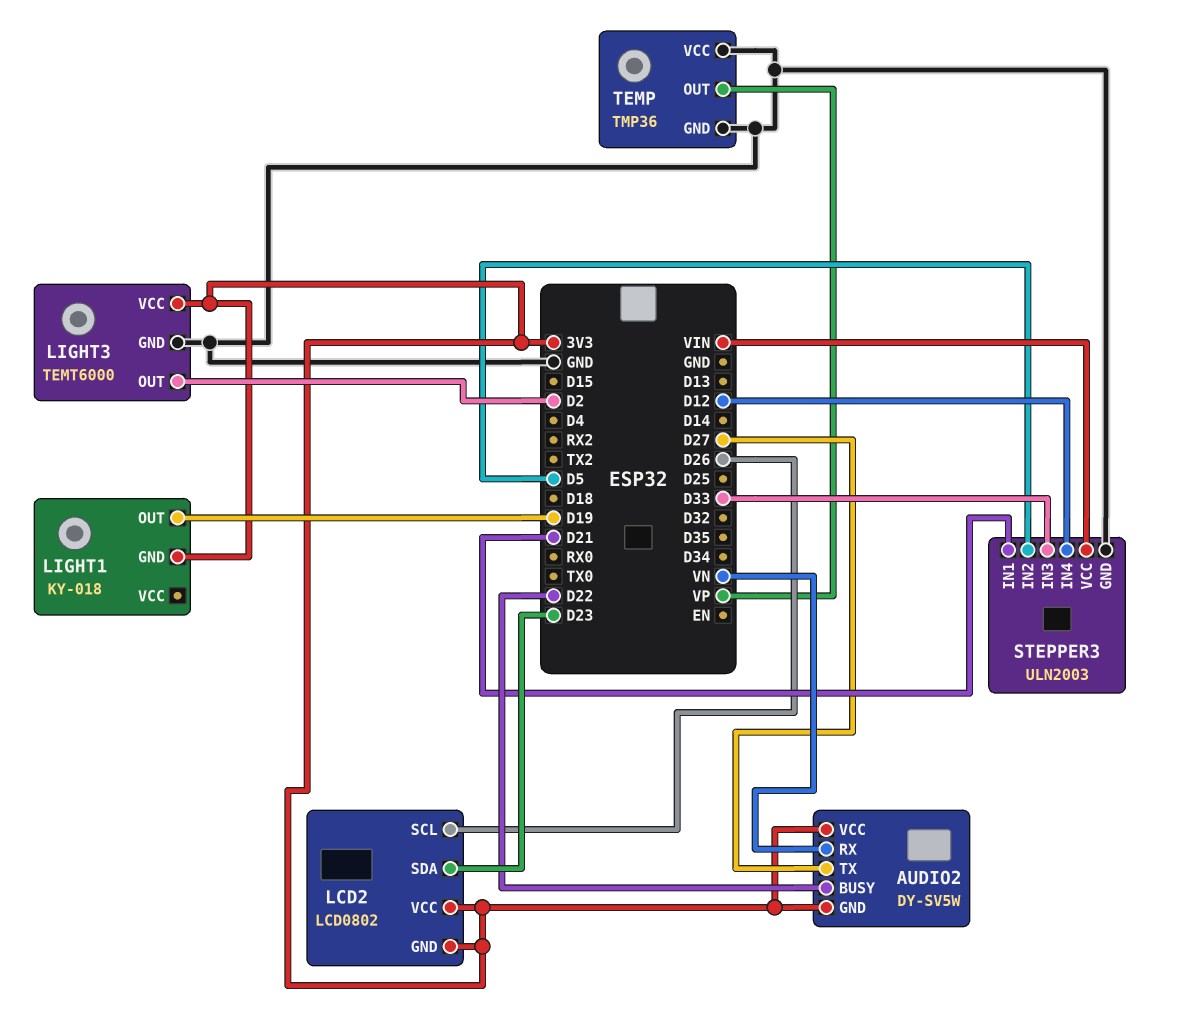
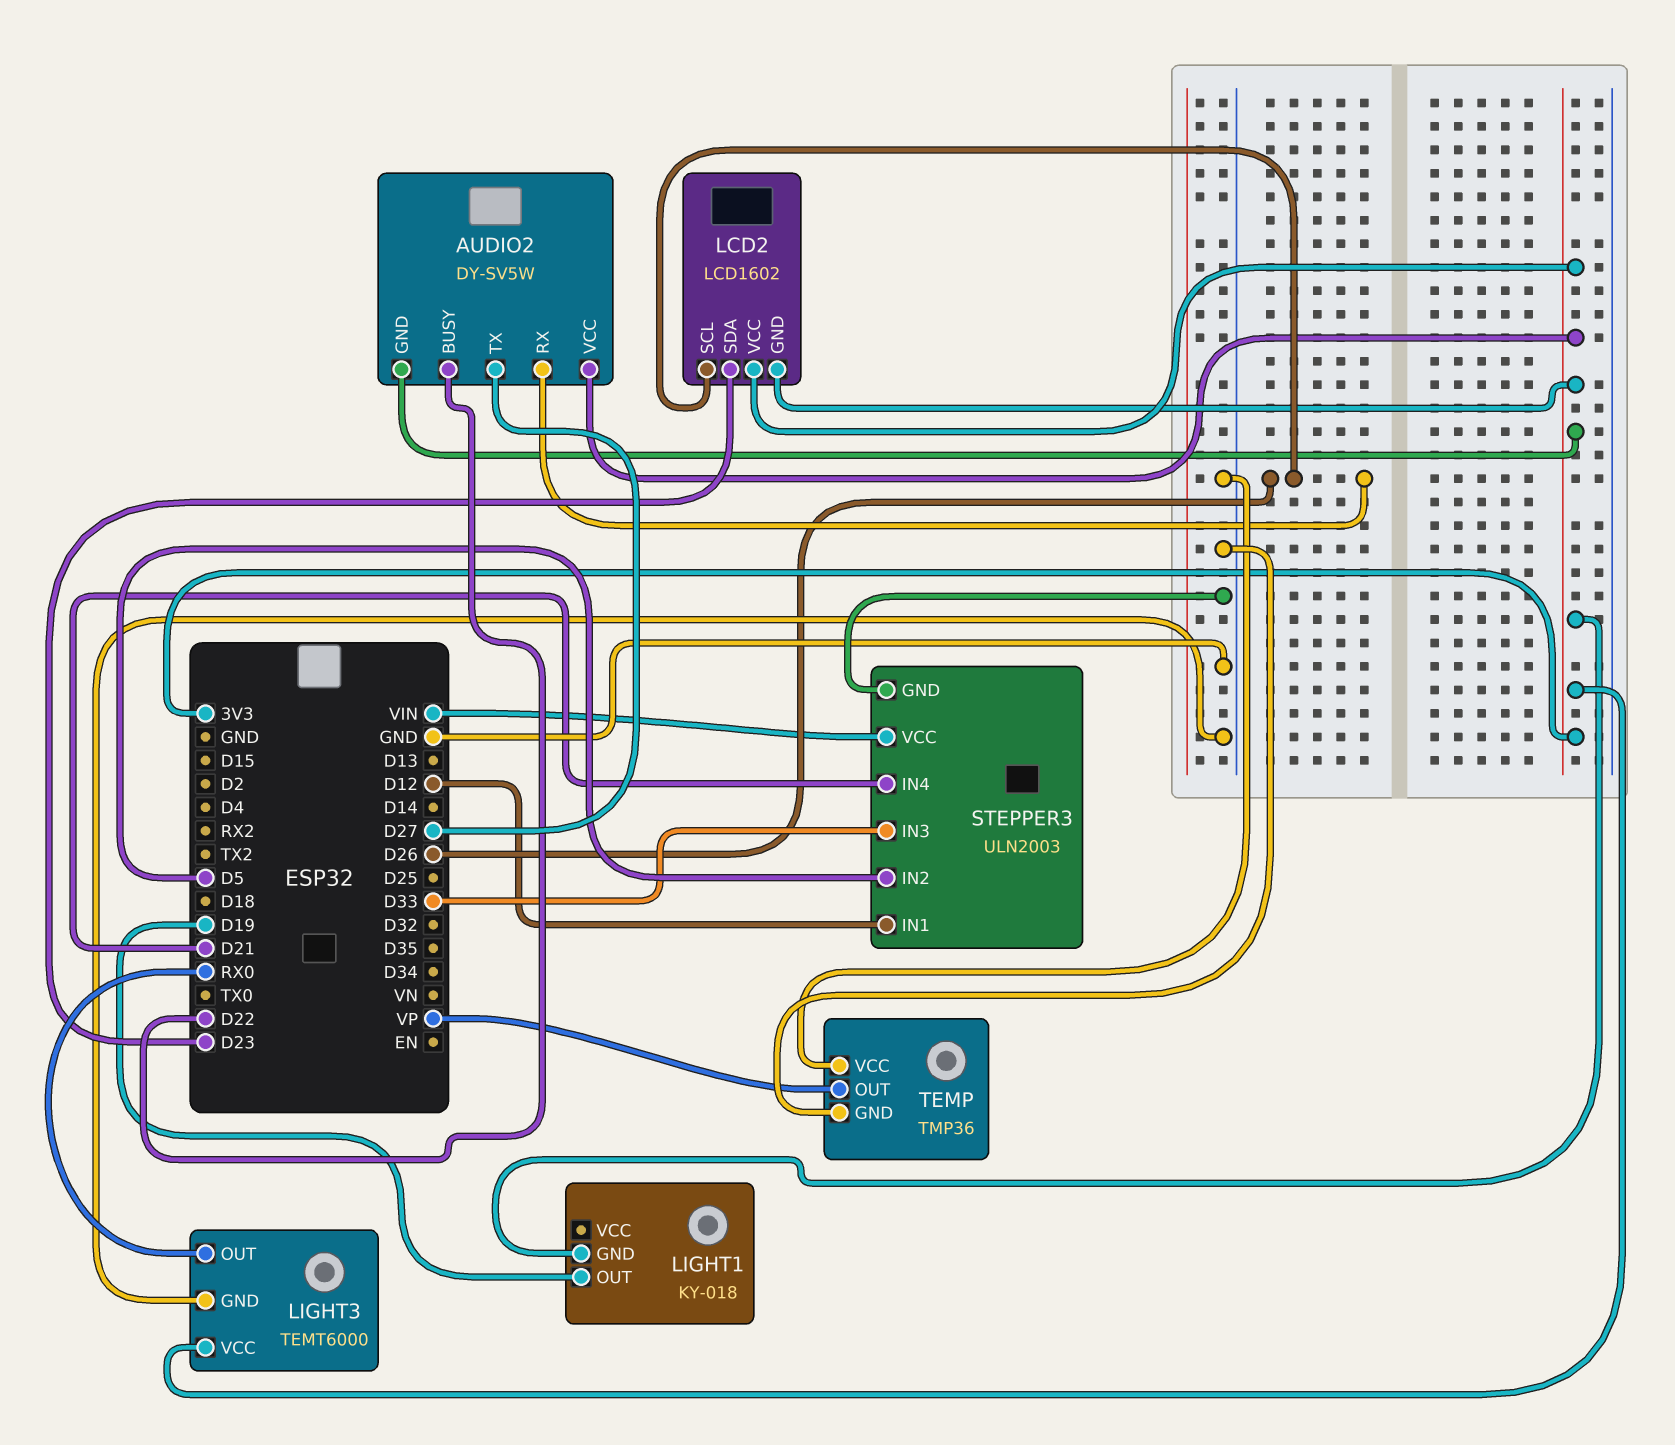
AUDIO2 pin RX: VN -> D26
LCD2: LCD0802 -> LCD1602
LIGHT3 pin OUT: D2 -> RX0
STEPPER3 pin IN1: D21 -> D12
STEPPER3 pin IN4: D12 -> D21

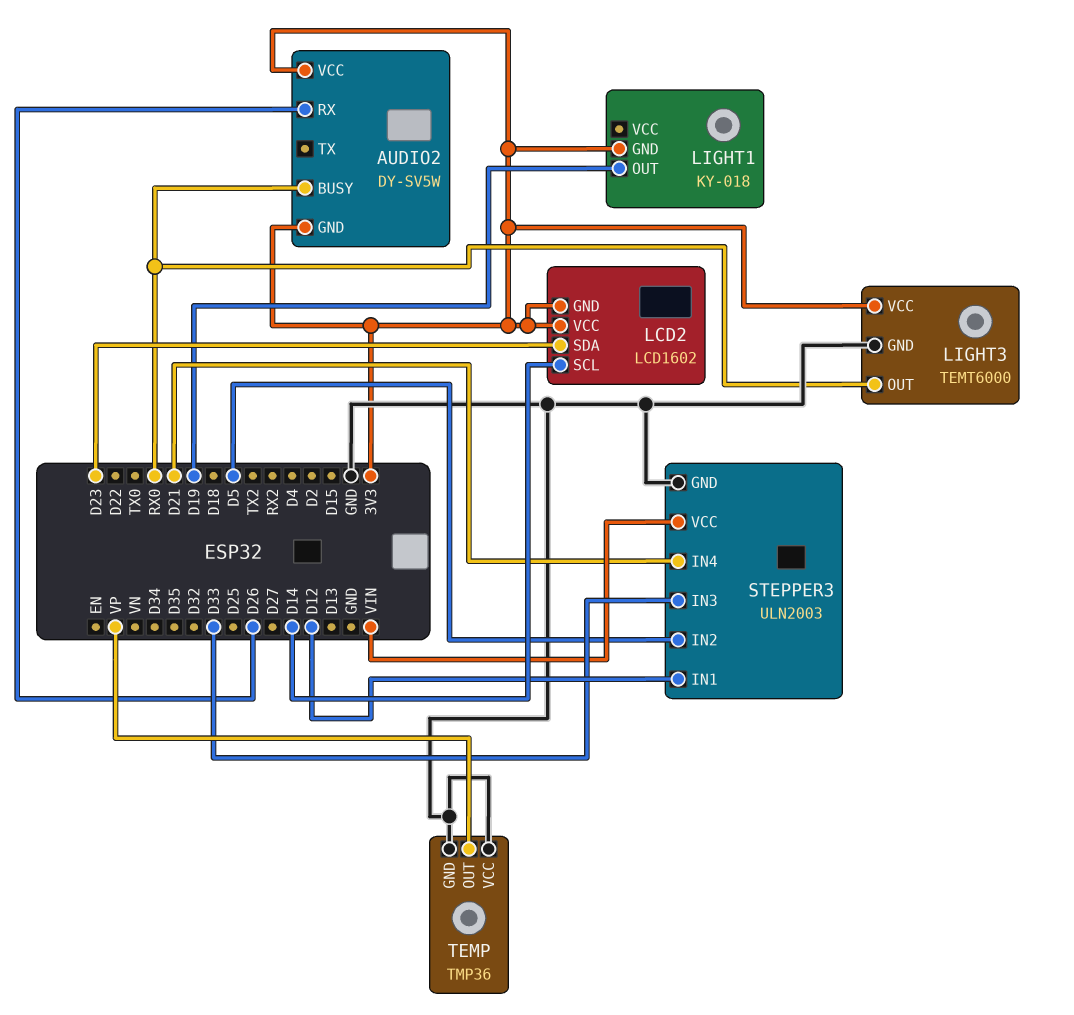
AUDIO2 pin BUSY: D22 -> RX0
AUDIO2 pin TX: D27 -> none
LCD2 pin SCL: D26 -> D14

